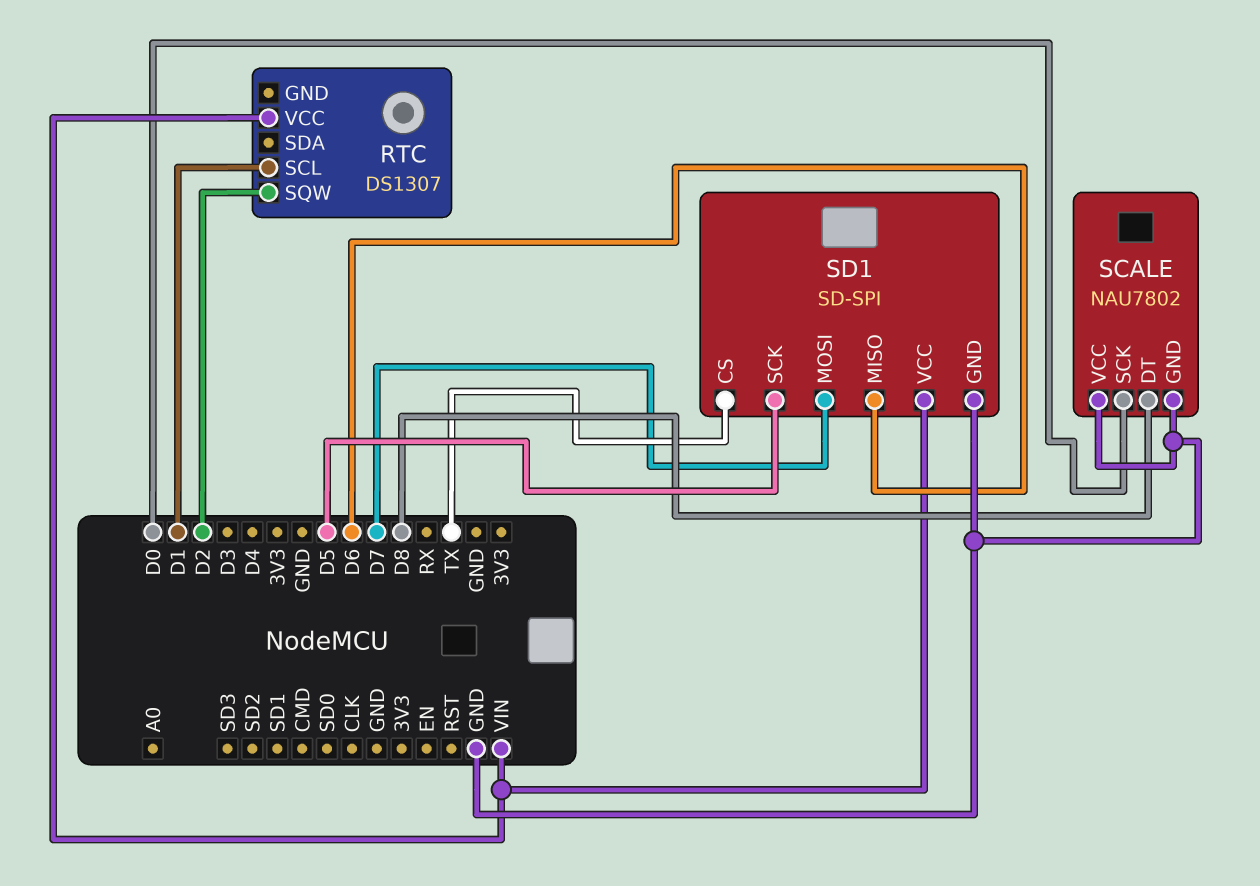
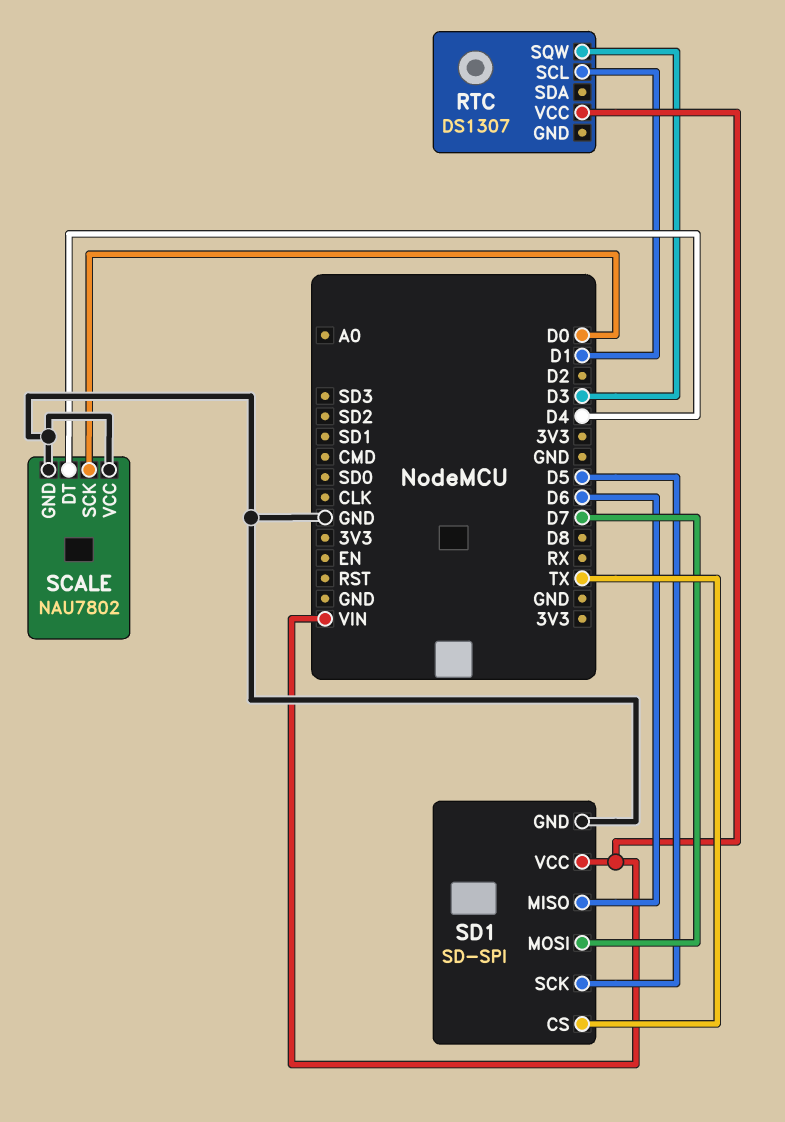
RTC pin SQW: D2 -> D3
SCALE pin DT: D8 -> D4

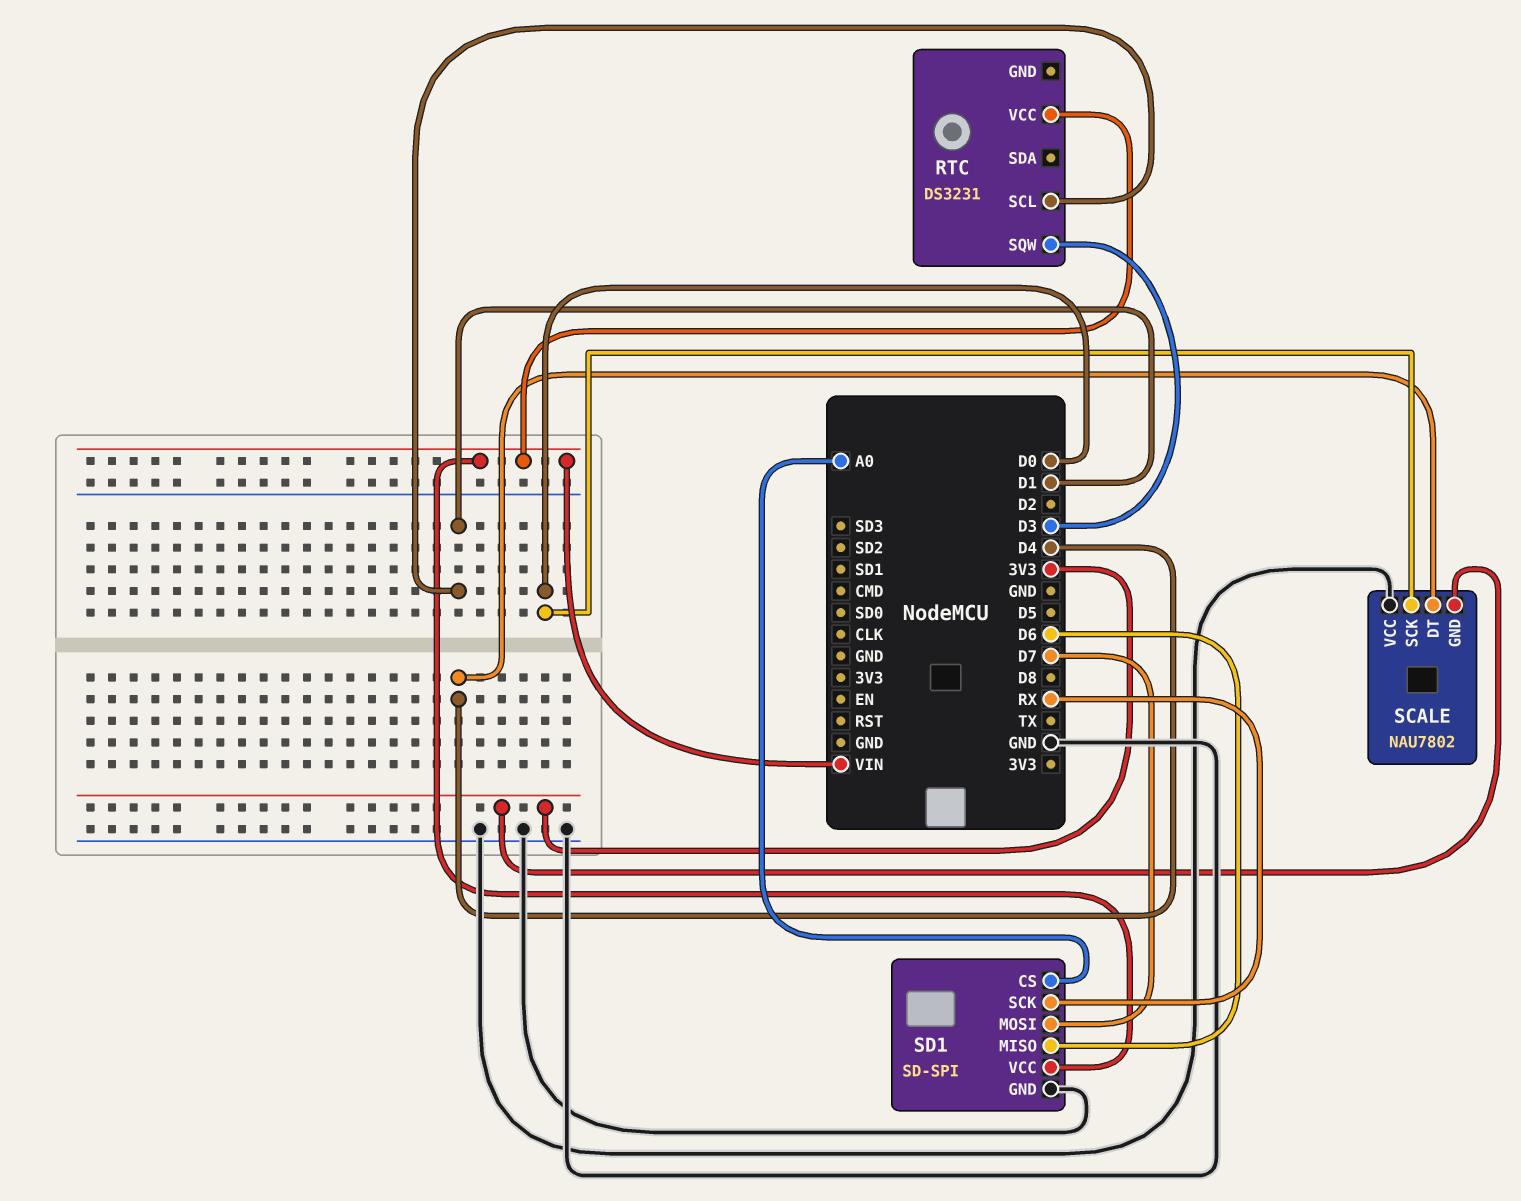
RTC: DS1307 -> DS3231
SCALE pin GND: GND -> 3V3
SD1 pin CS: TX -> A0
SD1 pin SCK: D5 -> RX

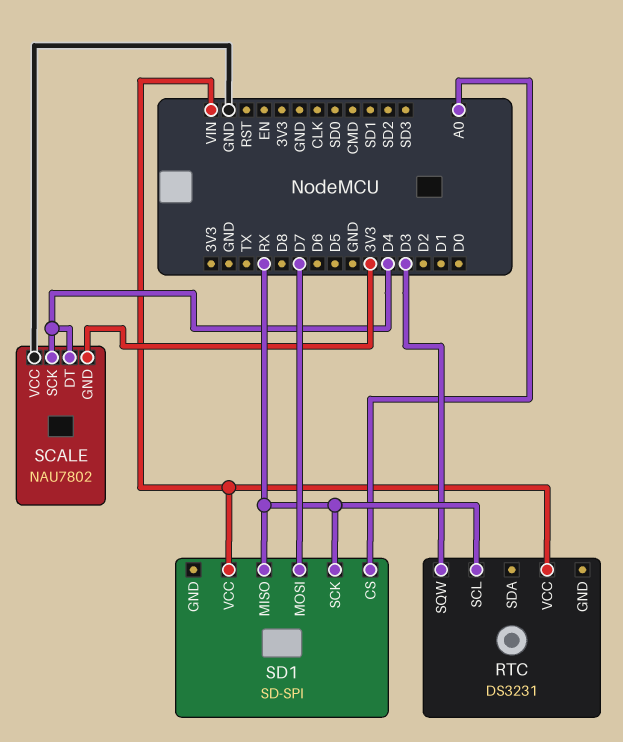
RTC pin SCL: D1 -> RX
SCALE pin SCK: D0 -> D4
SD1 pin GND: GND -> none
SD1 pin MISO: D6 -> RX

